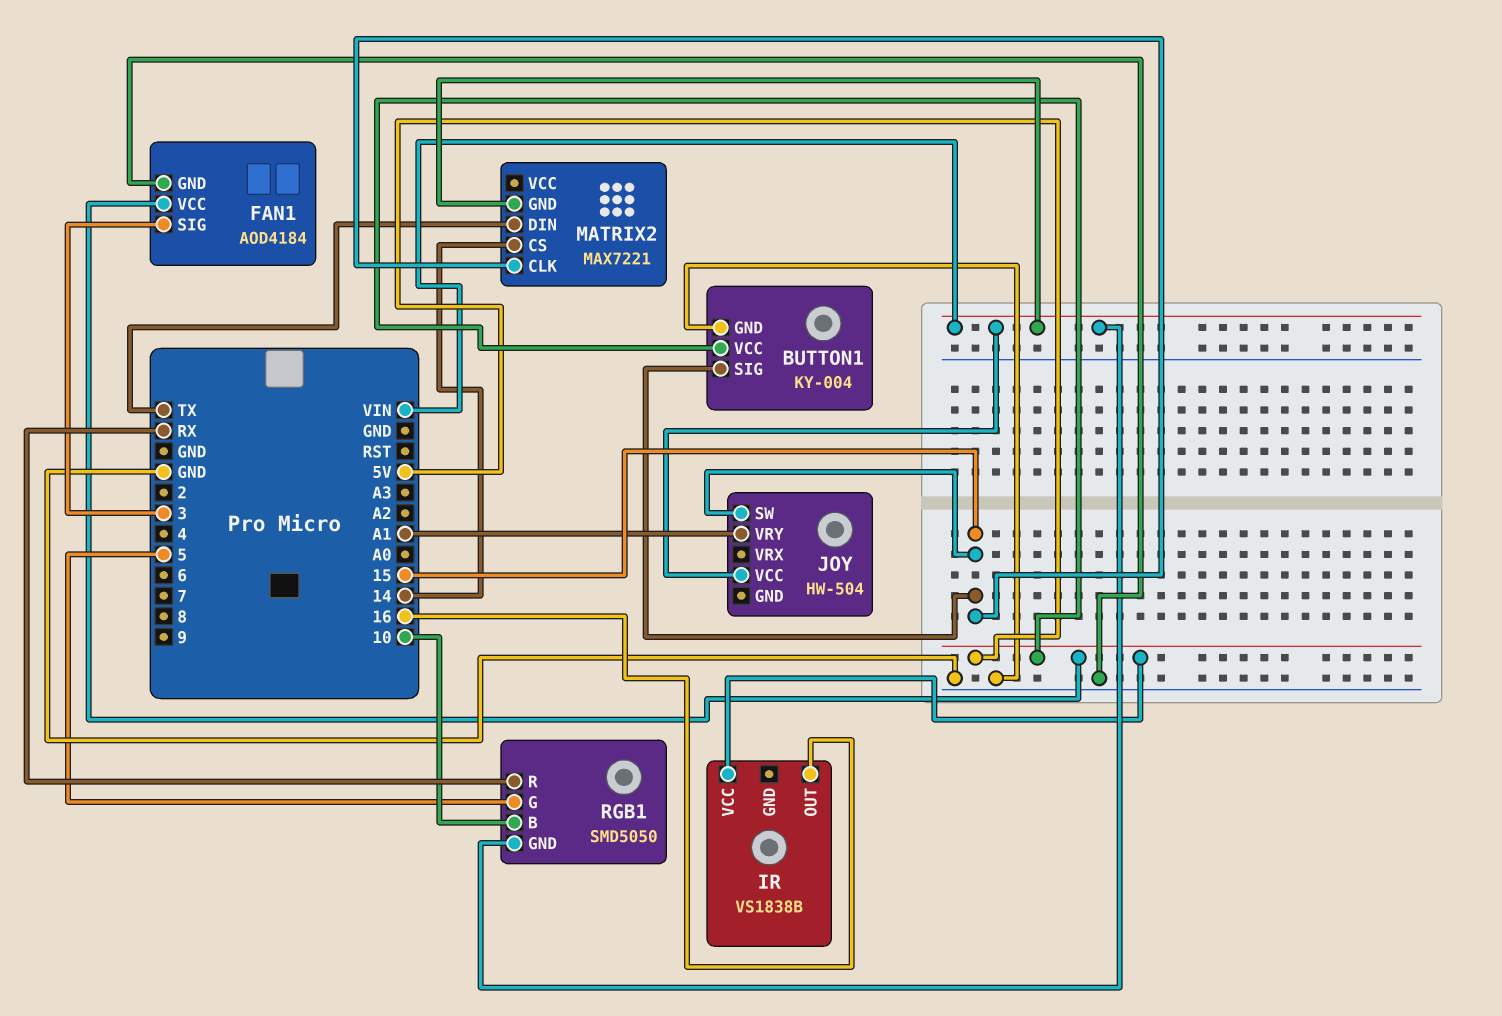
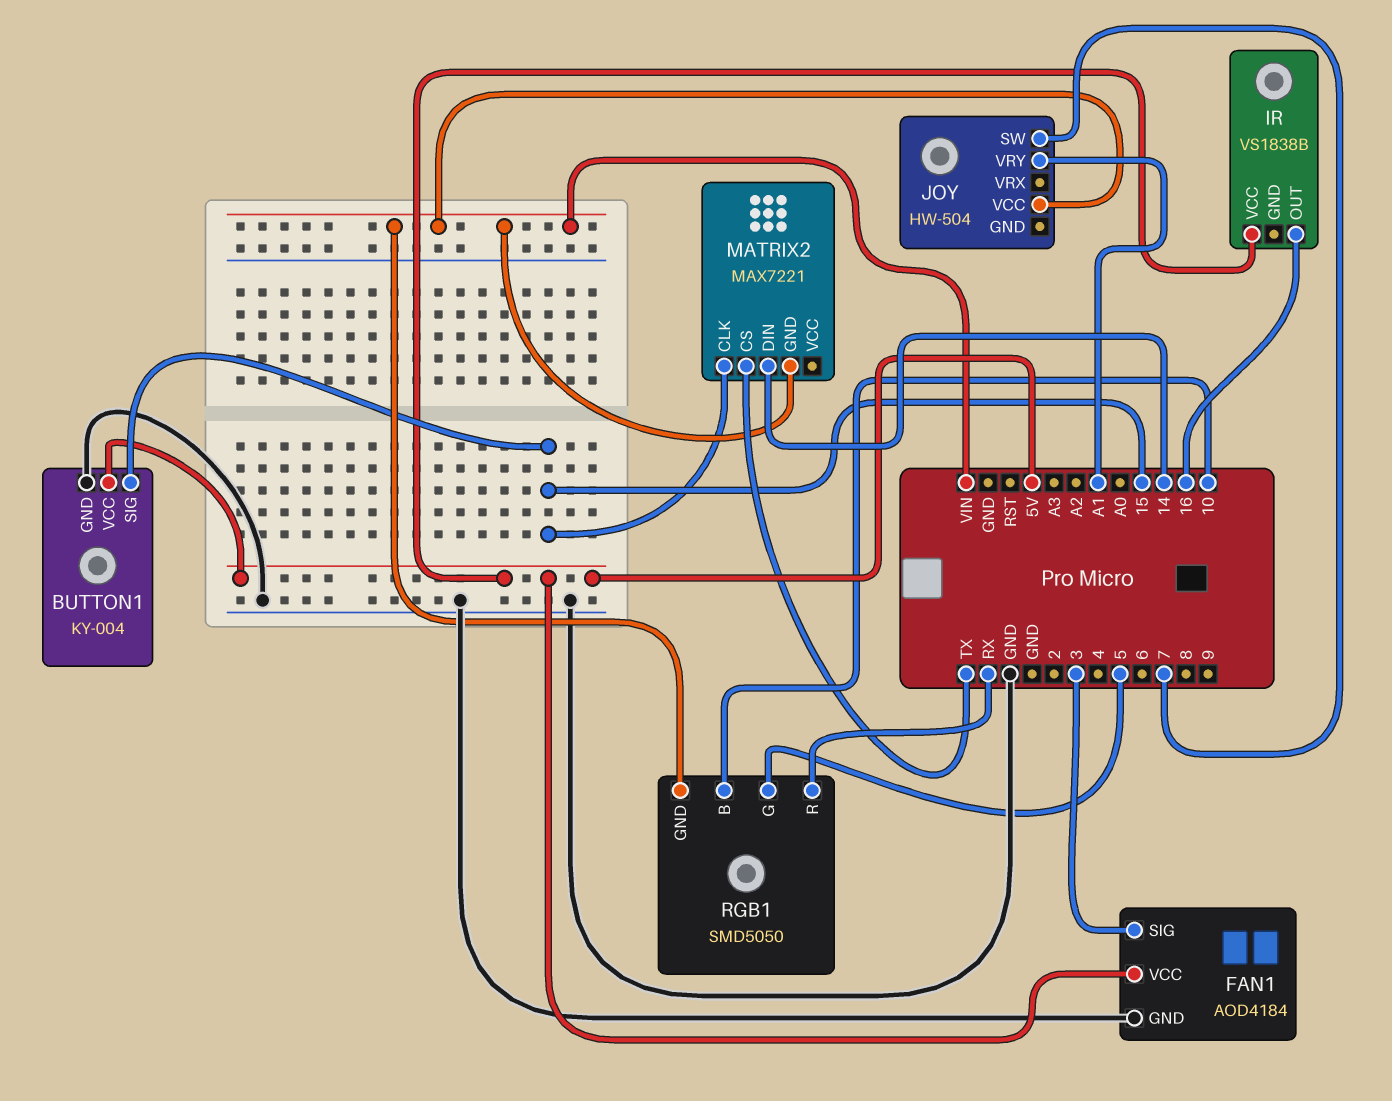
JOY pin SW: 15 -> 7
MATRIX2 pin CS: 14 -> TX
MATRIX2 pin DIN: TX -> 14

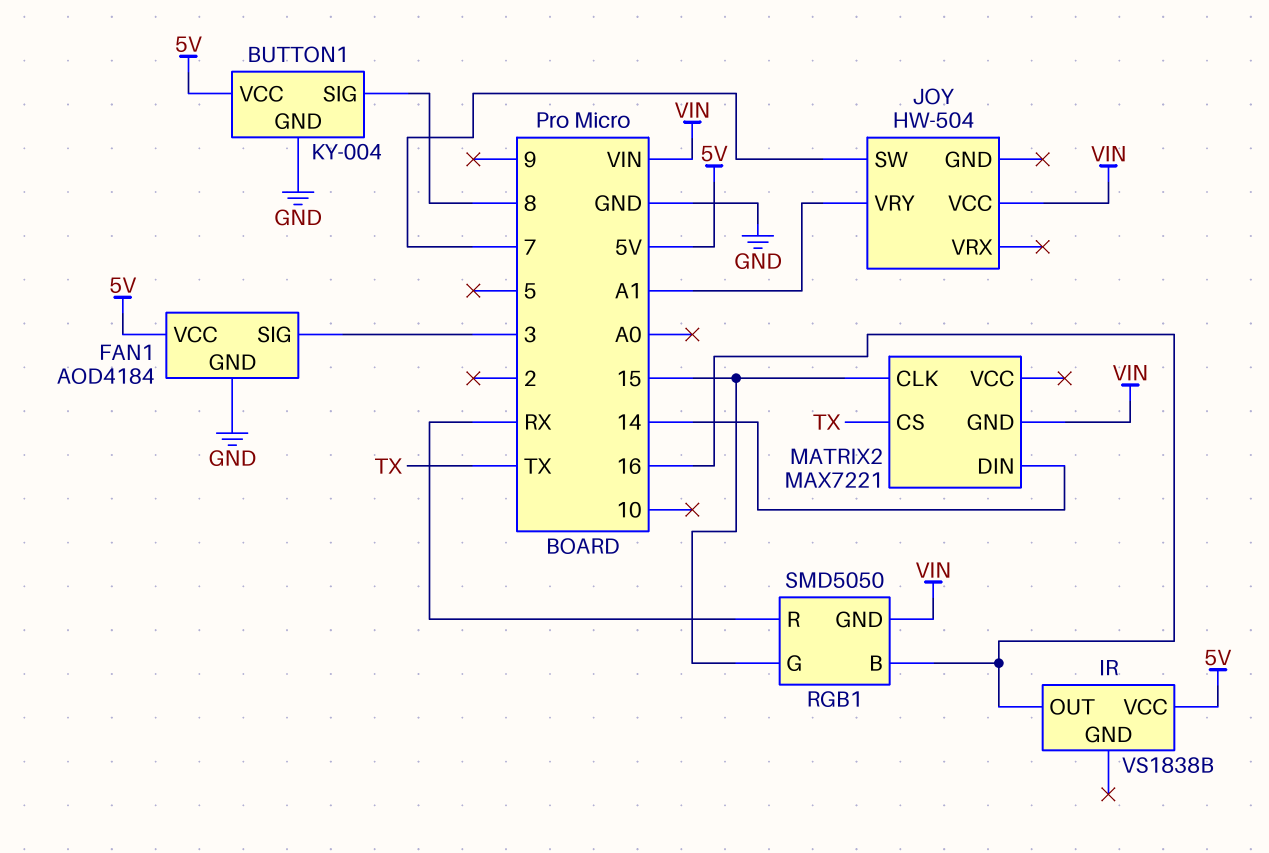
BUTTON1 pin SIG: 15 -> 8
RGB1 pin B: 10 -> 16
RGB1 pin G: 5 -> 15

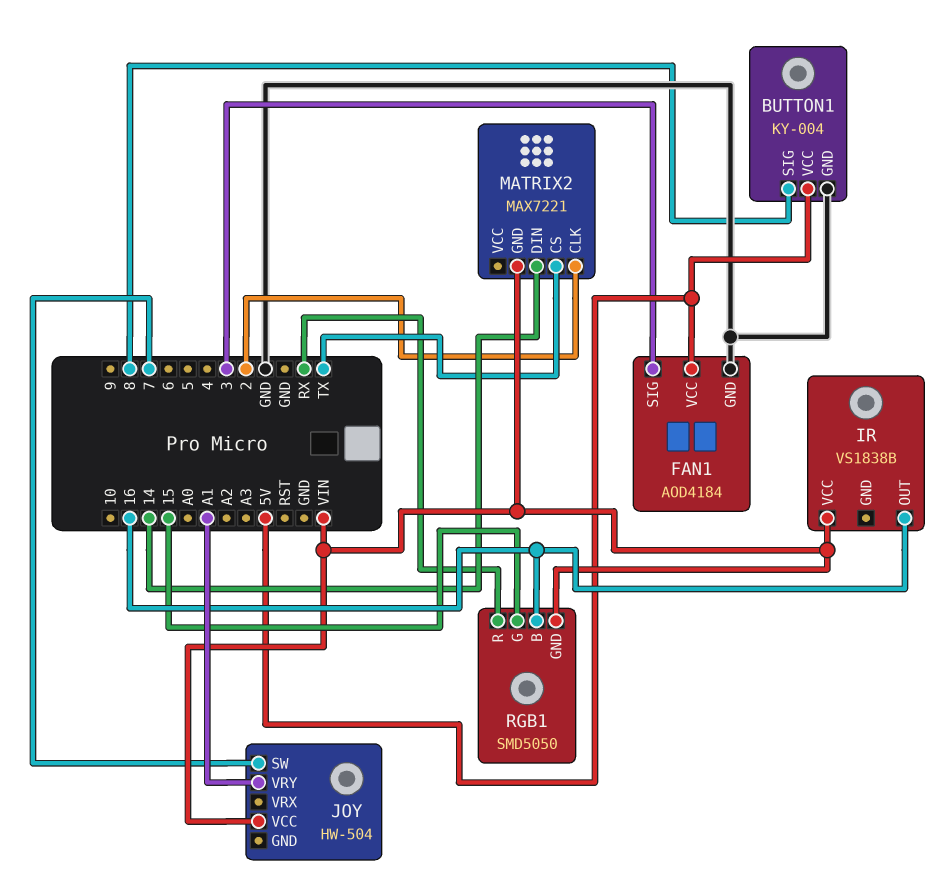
IR pin VCC: 5V -> VIN
MATRIX2 pin CLK: 15 -> 2

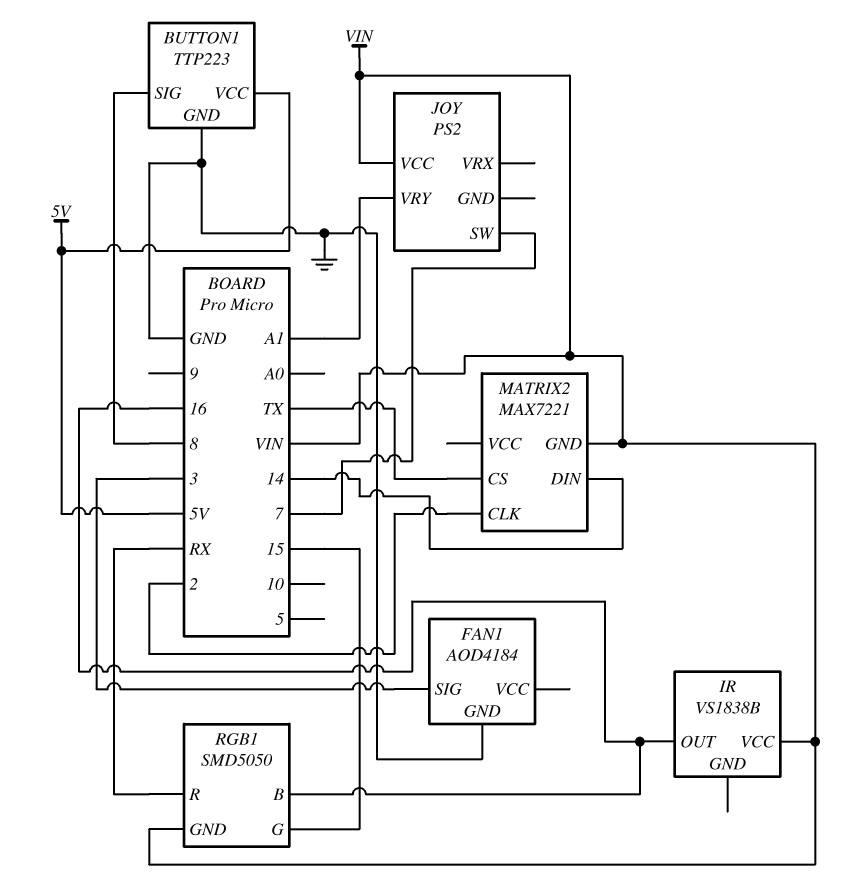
BUTTON1: KY-004 -> TTP223
FAN1 pin VCC: 5V -> none
JOY: HW-504 -> PS2

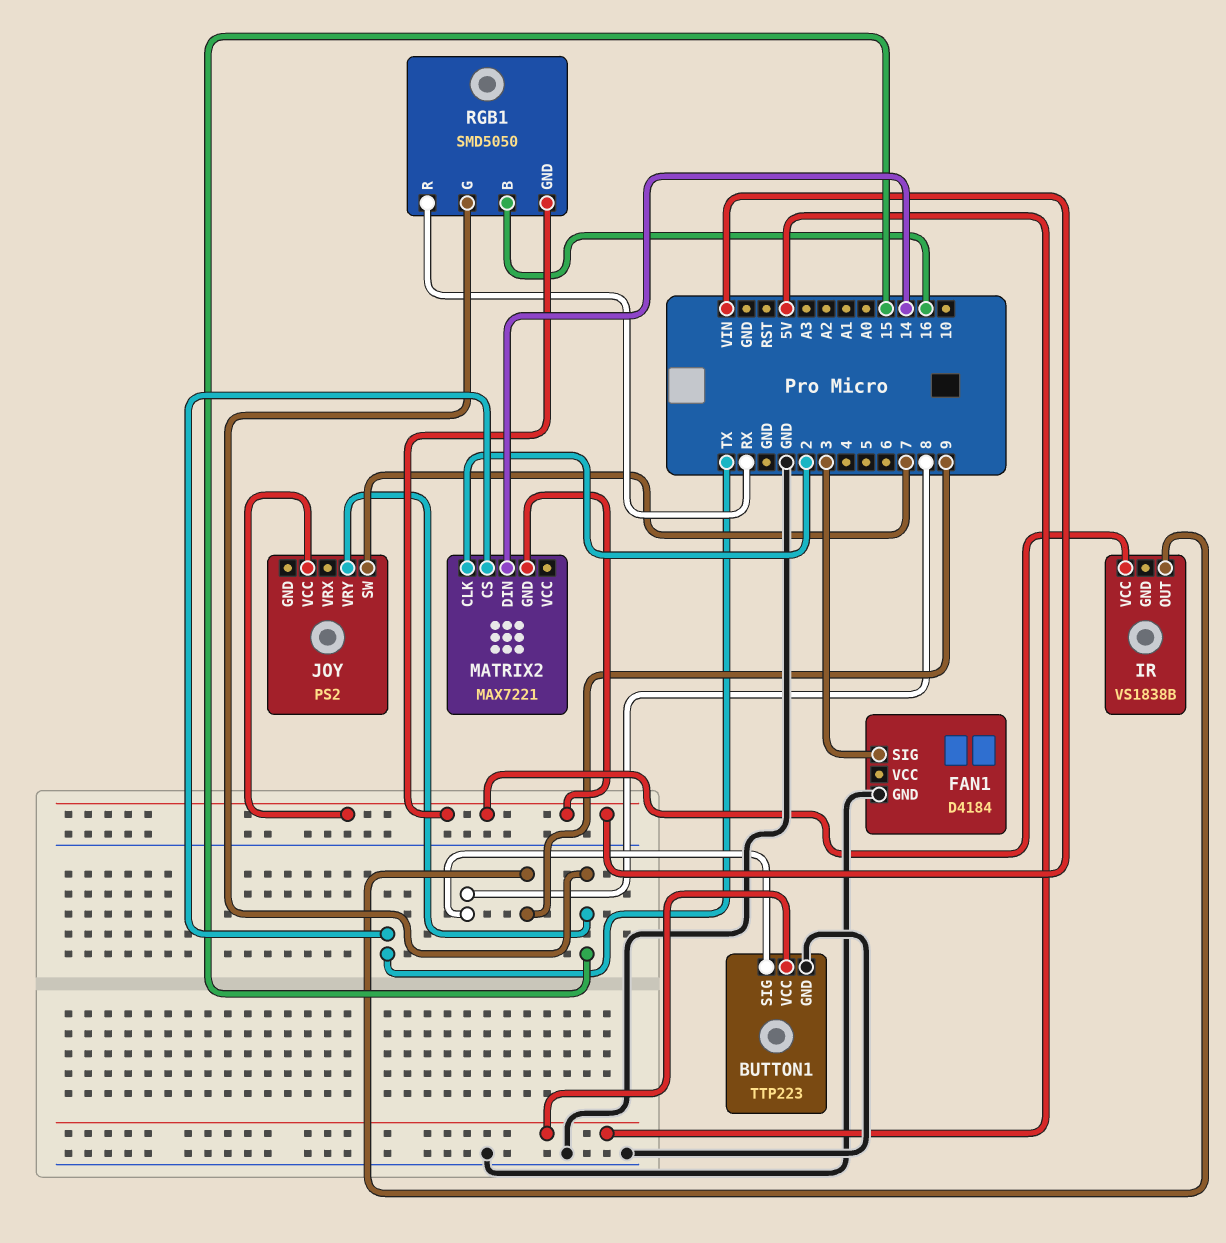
FAN1: AOD4184 -> D4184
IR pin OUT: 16 -> 9
JOY pin VRY: A1 -> 15

